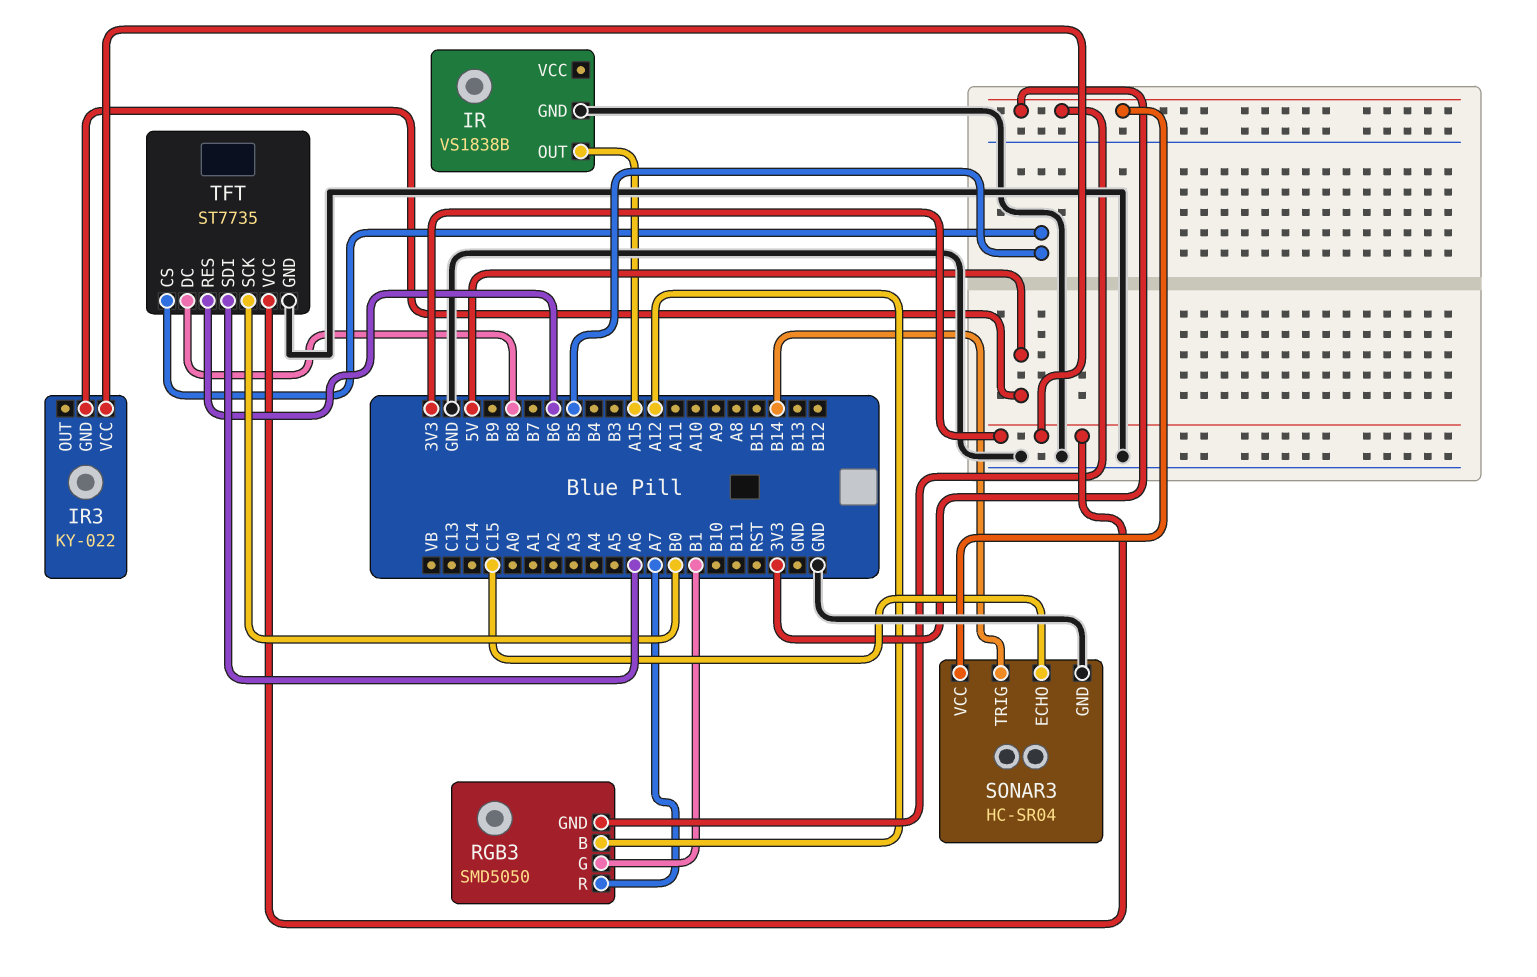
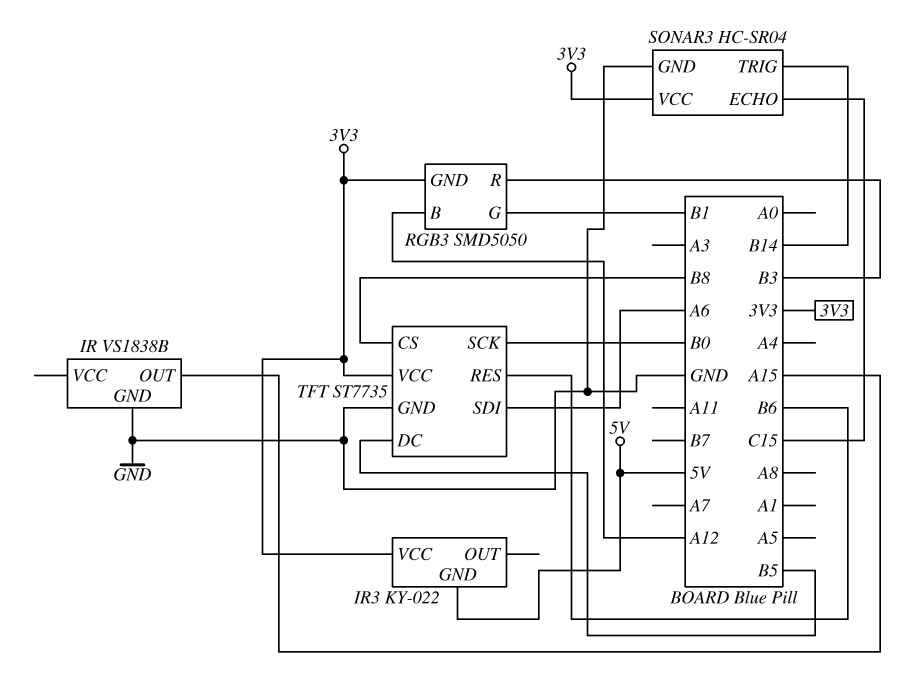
RGB3 pin R: A7 -> B3
TFT pin CS: B5 -> B8
TFT pin DC: B8 -> B5

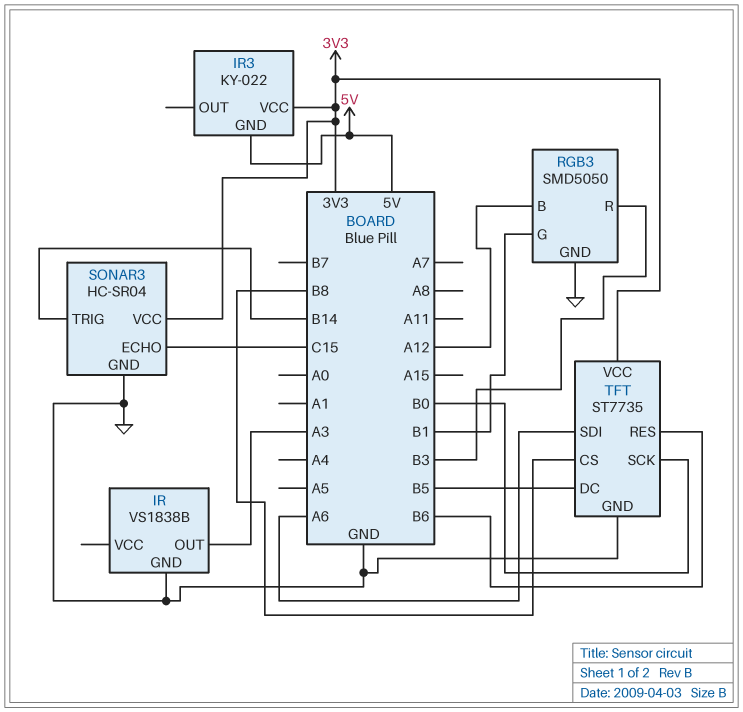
IR pin OUT: A15 -> A3
RGB3 pin GND: 3V3 -> GND

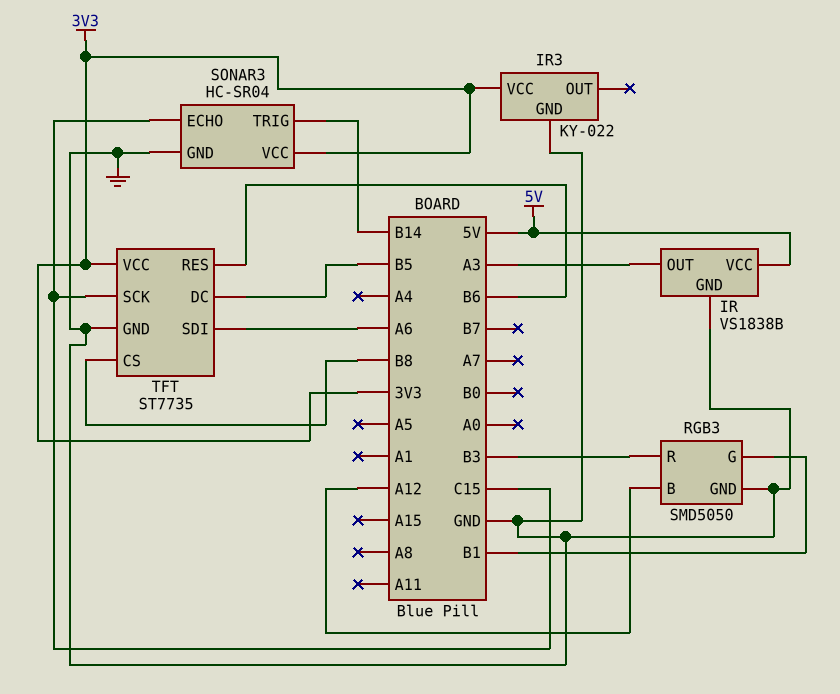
IR pin VCC: none -> 5V
IR3 pin GND: 5V -> GND
TFT pin SCK: B0 -> C15

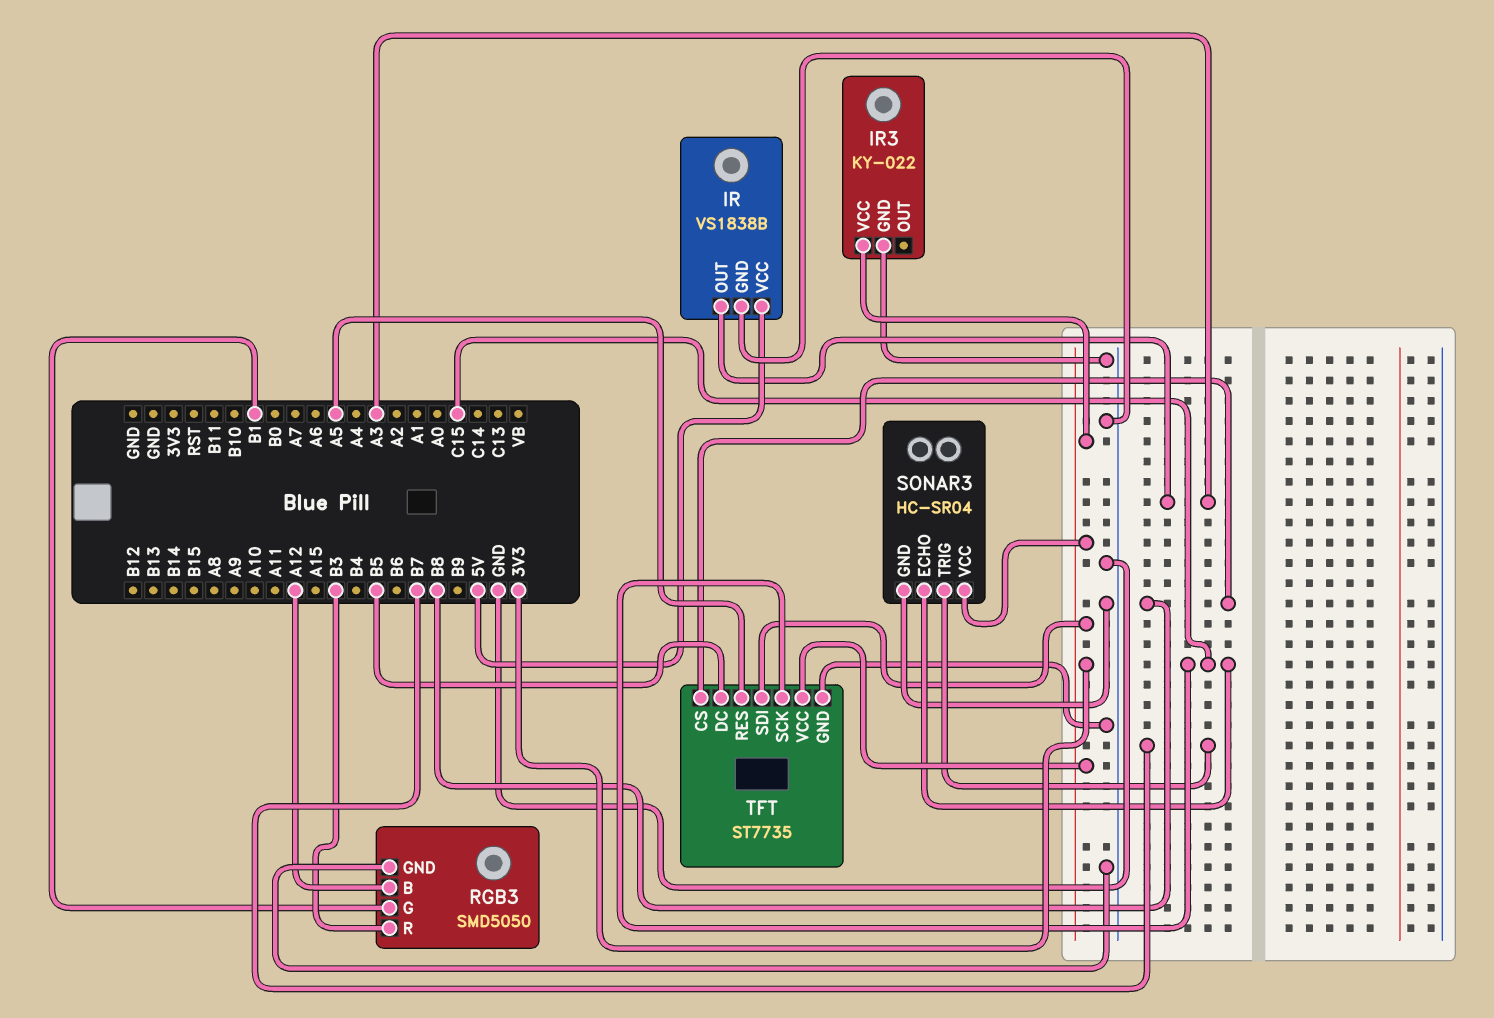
SONAR3 pin TRIG: B14 -> B7
TFT pin RES: B6 -> A5
TFT pin SDI: A6 -> 3V3

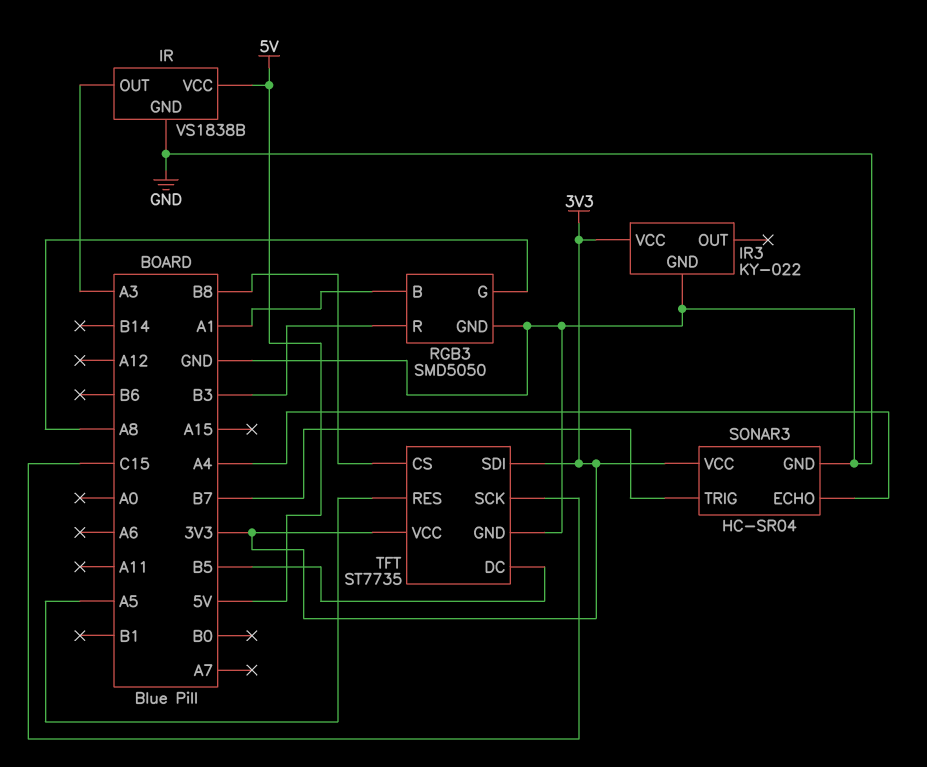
RGB3 pin B: A12 -> A1
RGB3 pin G: B1 -> A8
SONAR3 pin ECHO: C15 -> A4

